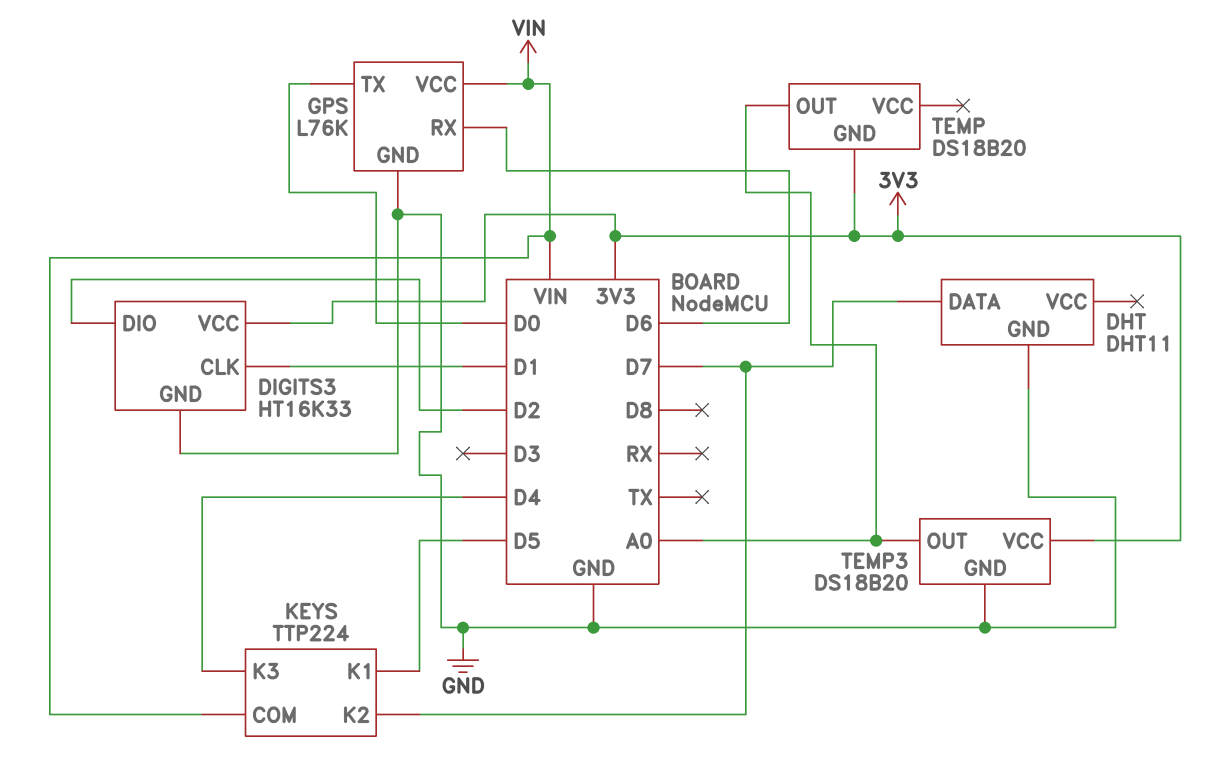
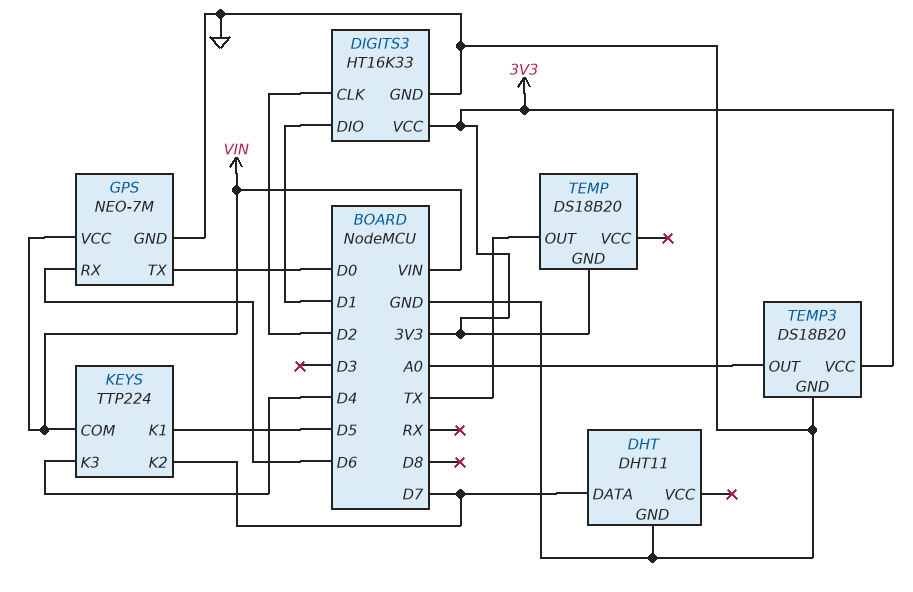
DIGITS3 pin CLK: D1 -> D2
DIGITS3 pin DIO: D2 -> D1
GPS: L76K -> NEO-7M
TEMP pin OUT: A0 -> TX

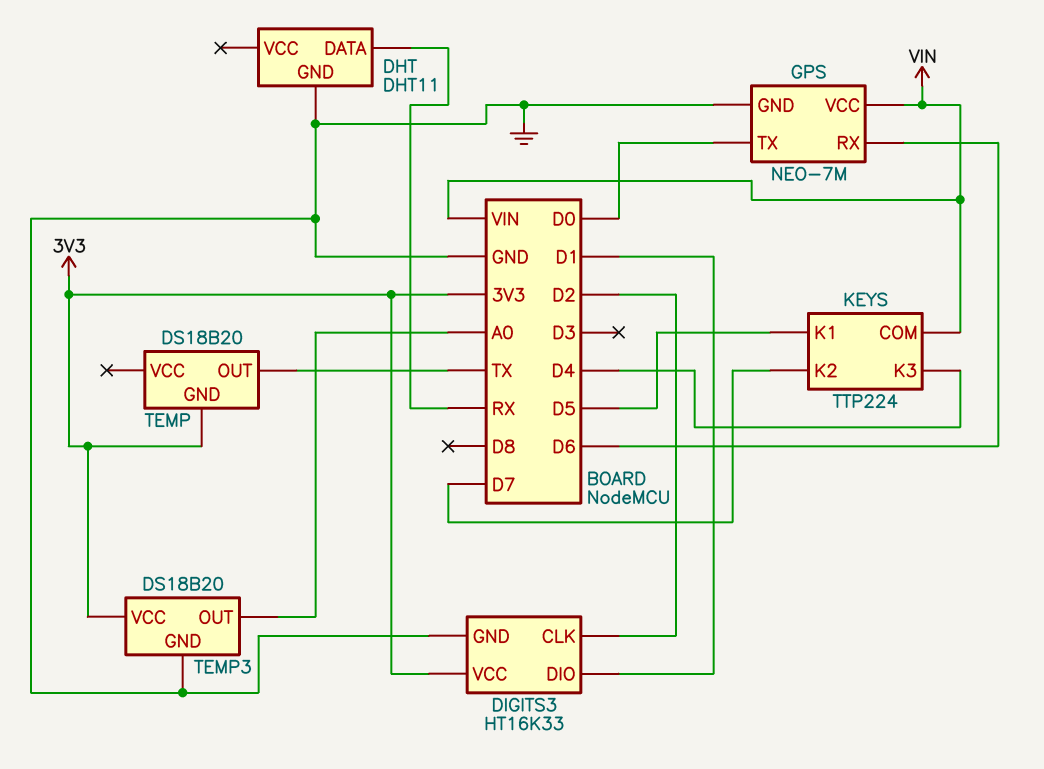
DHT pin DATA: D7 -> RX

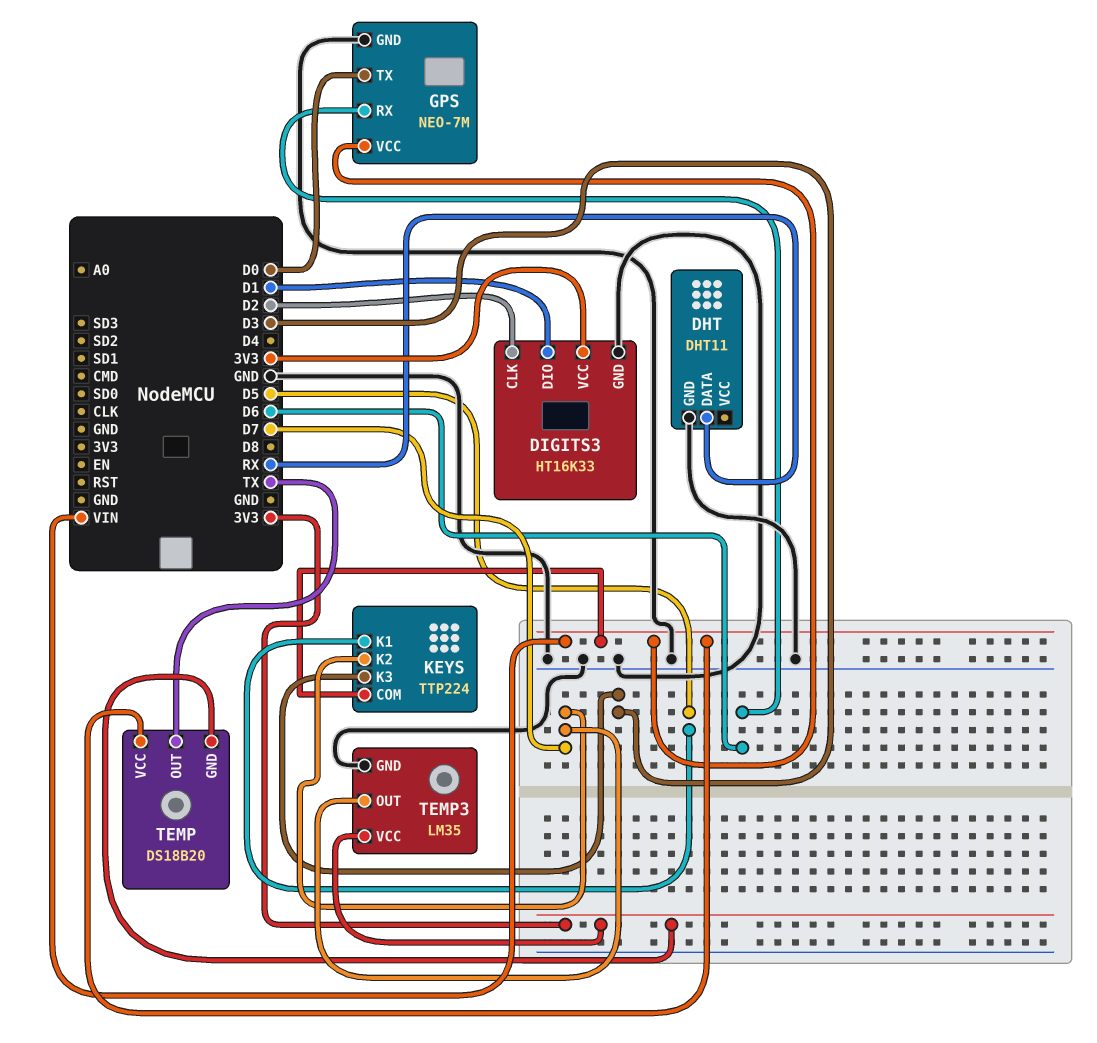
KEYS pin K3: D4 -> D3
TEMP pin VCC: none -> VIN
TEMP3: DS18B20 -> LM35
TEMP3 pin OUT: A0 -> D7

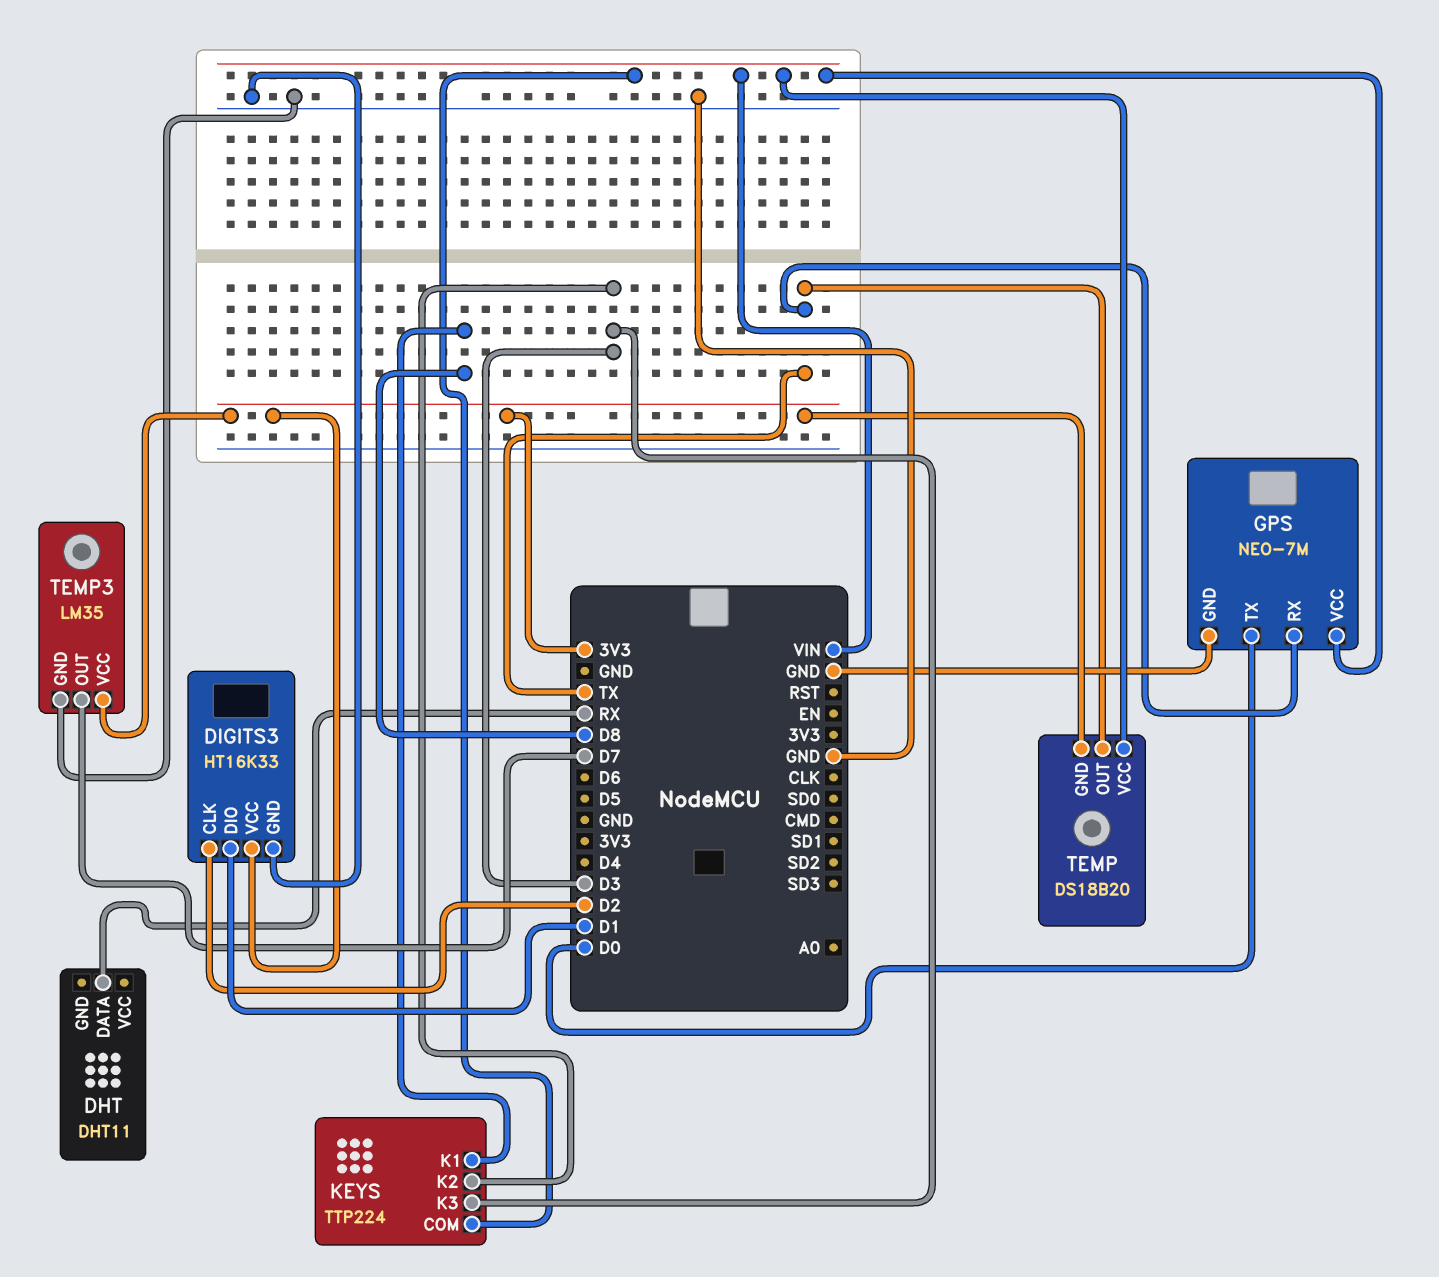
DHT pin GND: GND -> none
GPS pin RX: D6 -> TX
KEYS pin K1: D5 -> D8
KEYS pin K2: D7 -> D3

